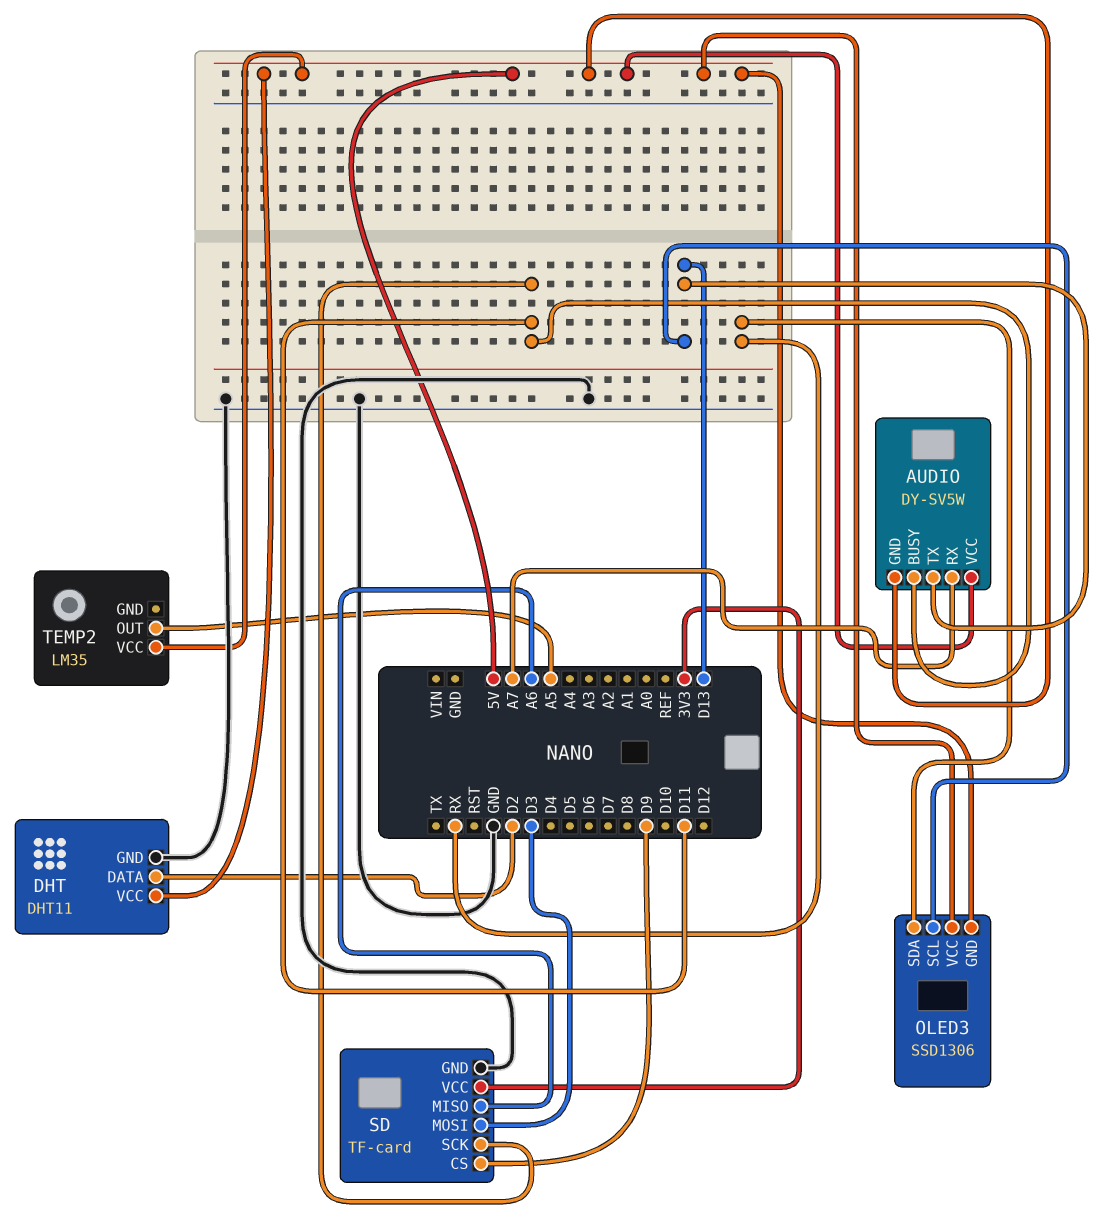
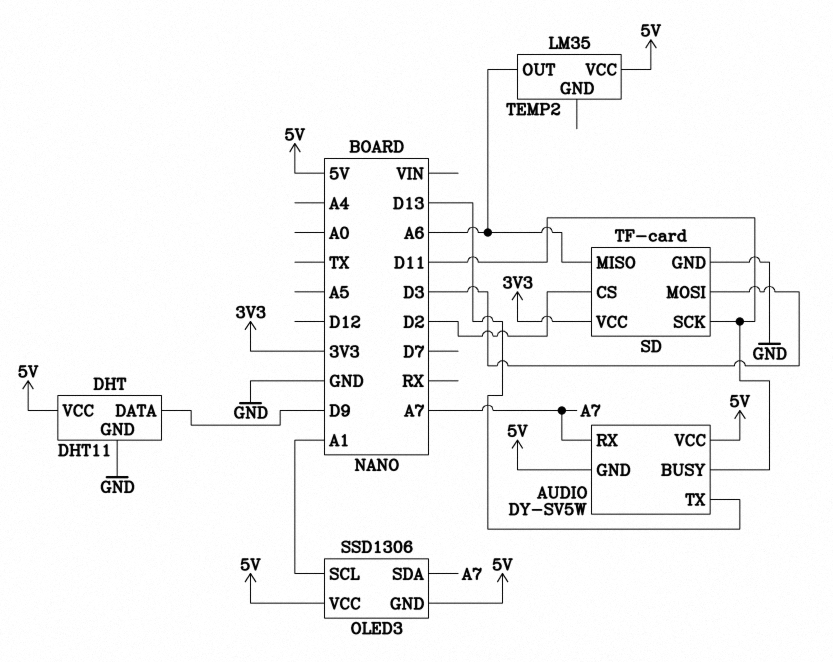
DHT pin DATA: D2 -> D9
OLED3 pin SCL: D13 -> A1
OLED3 pin SDA: RX -> A7
SD pin CS: D9 -> D2
TEMP2 pin OUT: A5 -> A6

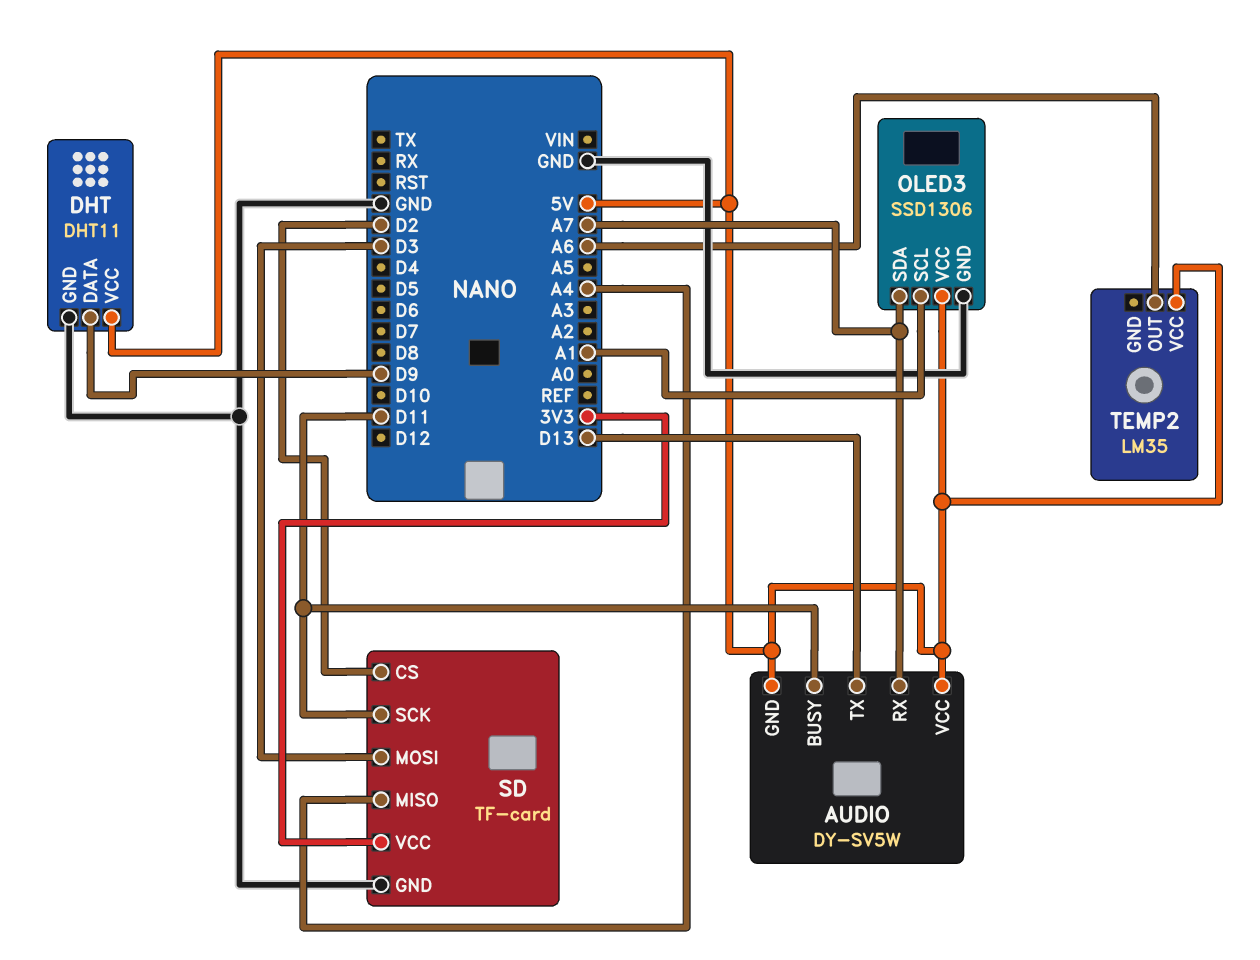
OLED3 pin GND: 5V -> GND
SD pin MISO: A6 -> A4

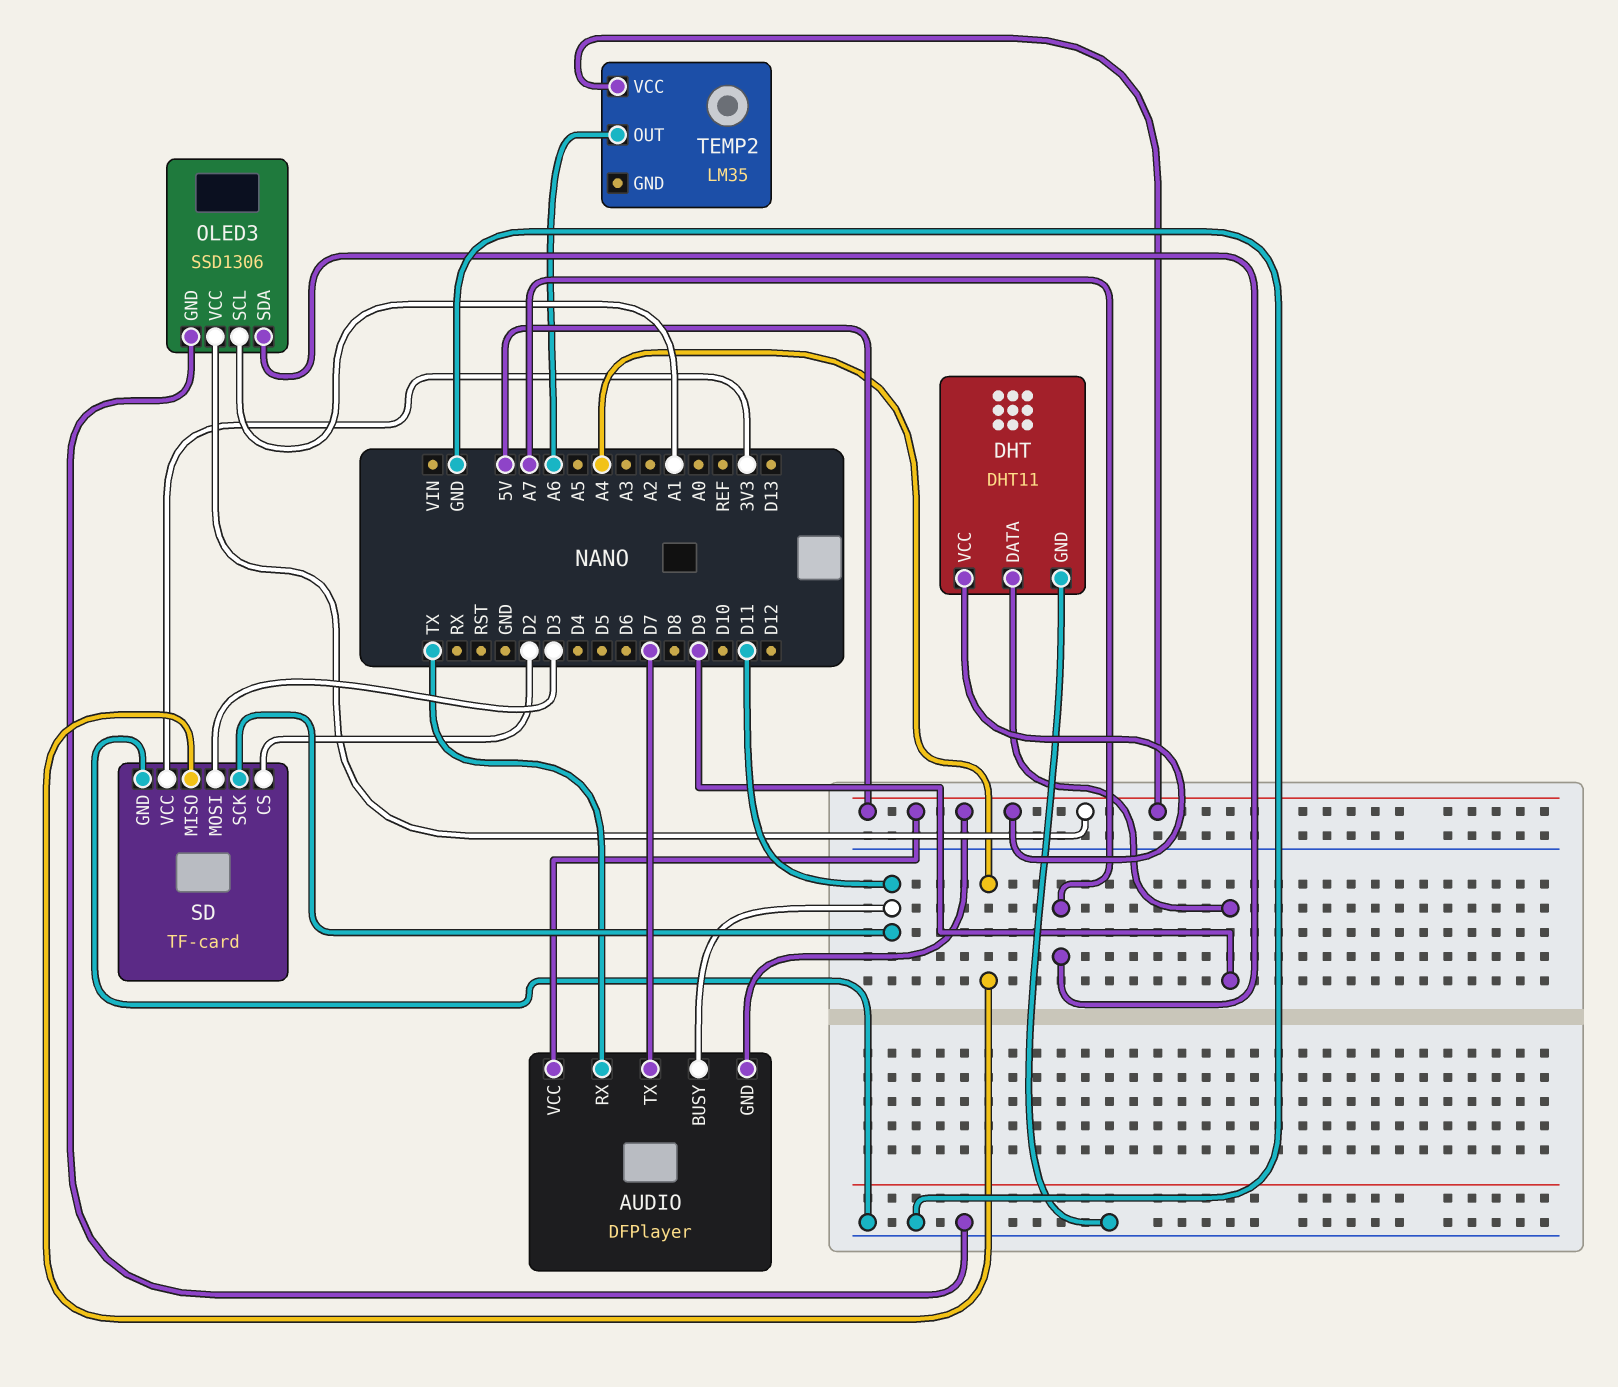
AUDIO: DY-SV5W -> DFPlayer
AUDIO pin RX: A7 -> TX
AUDIO pin TX: D13 -> D7

